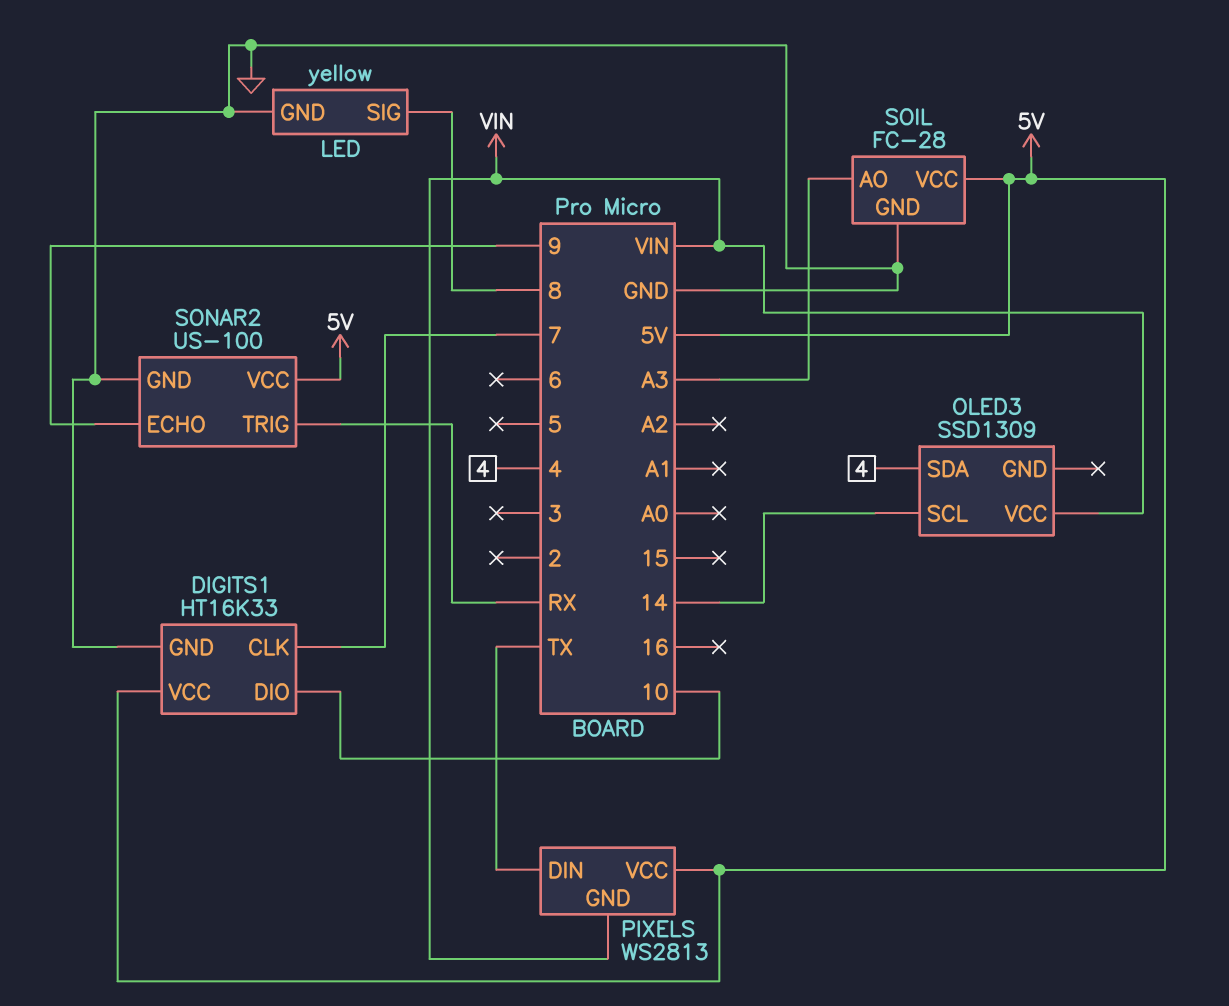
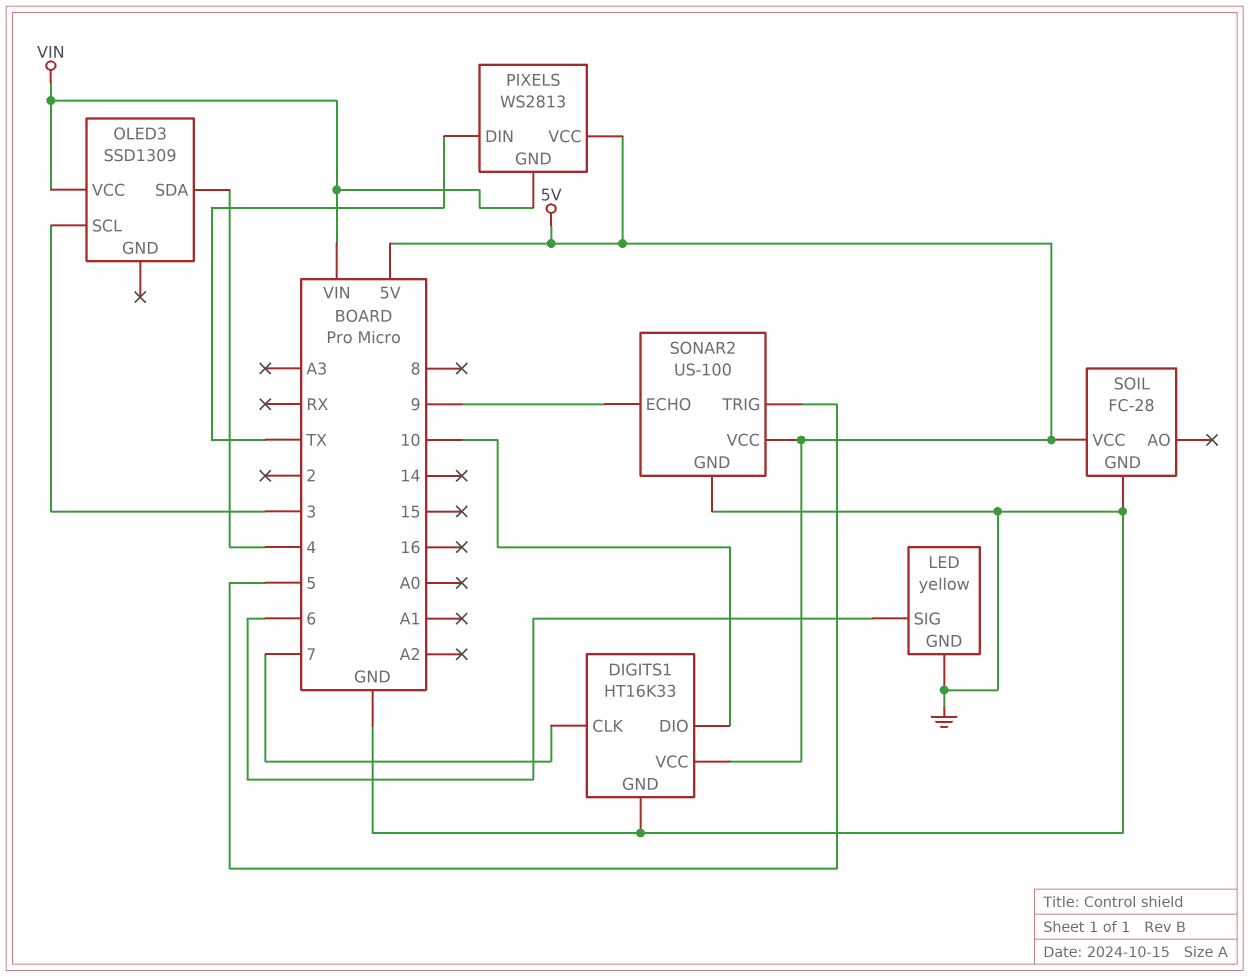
LED pin SIG: 8 -> 6
OLED3 pin SCL: 14 -> 3
SOIL pin AO: A3 -> none
SONAR2 pin TRIG: RX -> 5

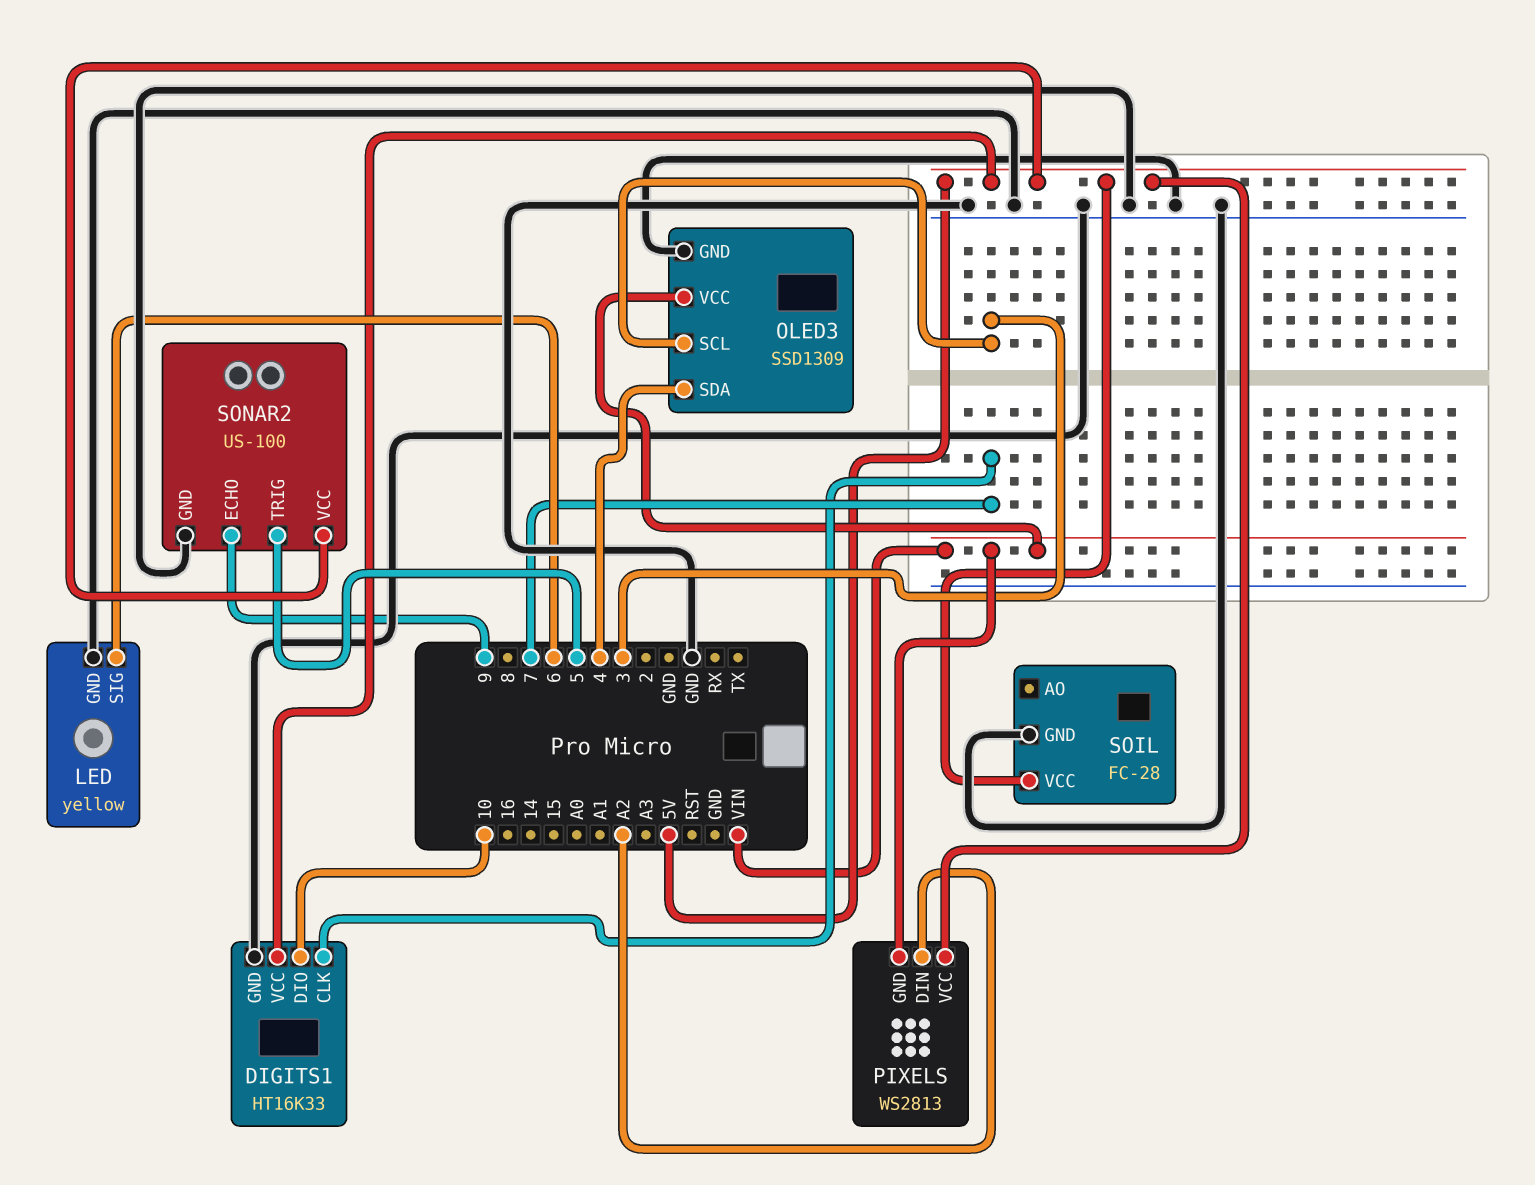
OLED3 pin GND: none -> GND
PIXELS pin DIN: TX -> A2

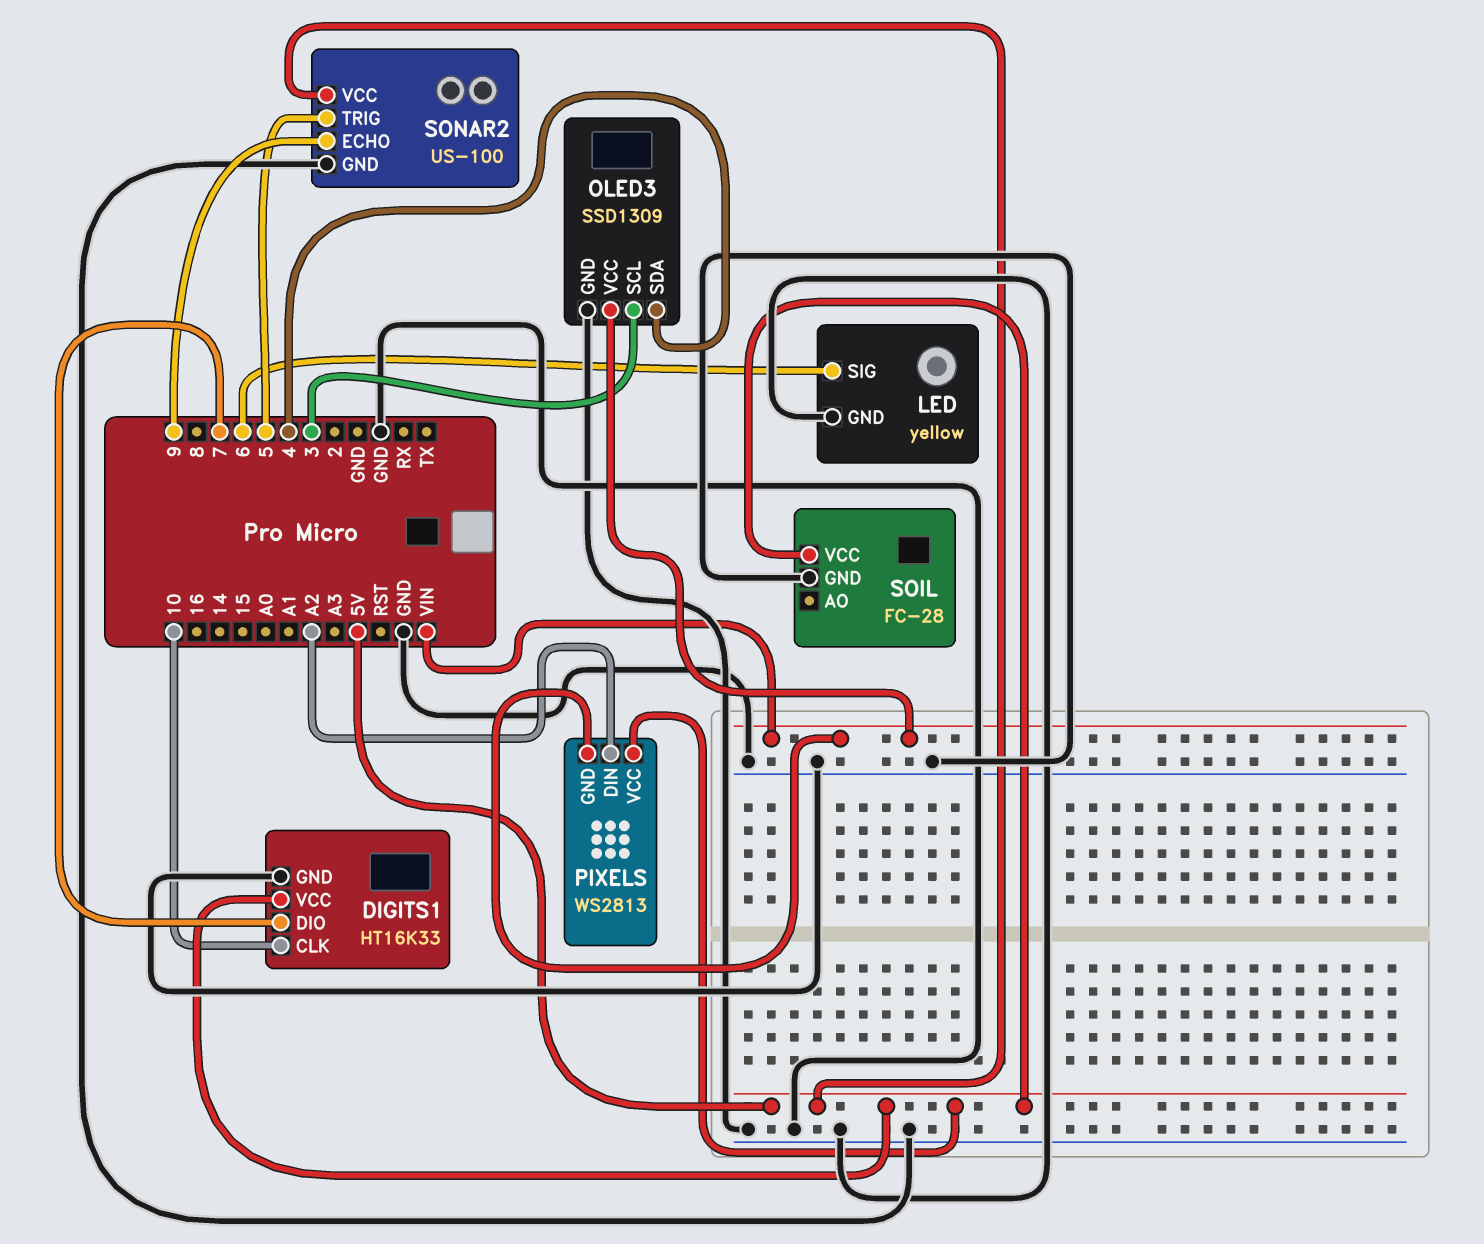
DIGITS1 pin CLK: 7 -> 10
DIGITS1 pin DIO: 10 -> 7

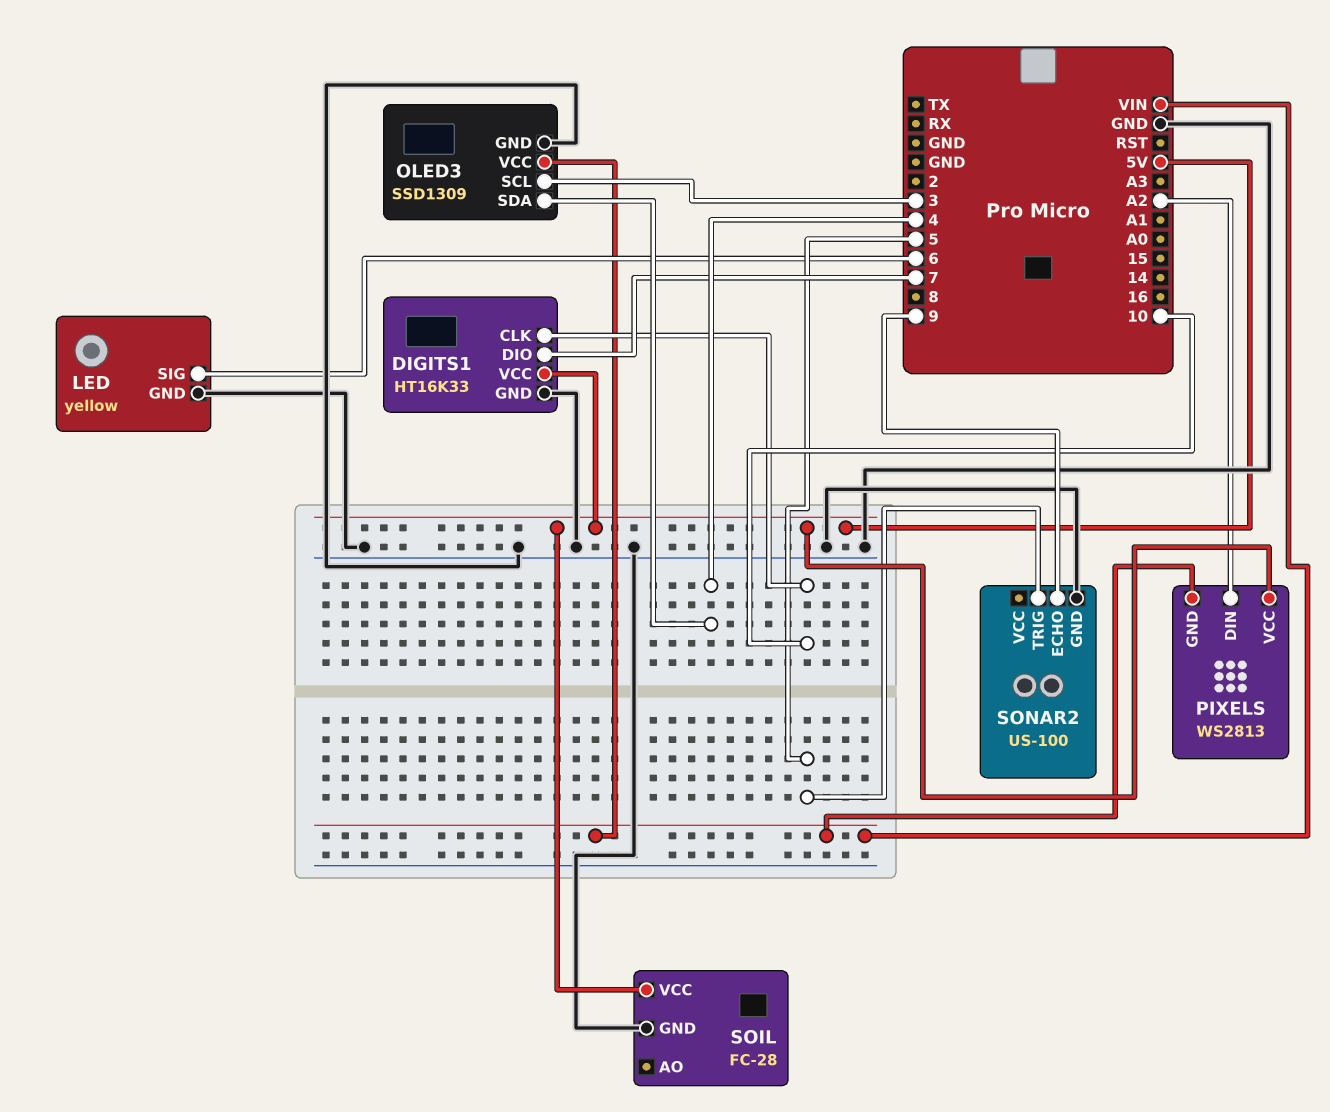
SONAR2 pin VCC: 5V -> none

